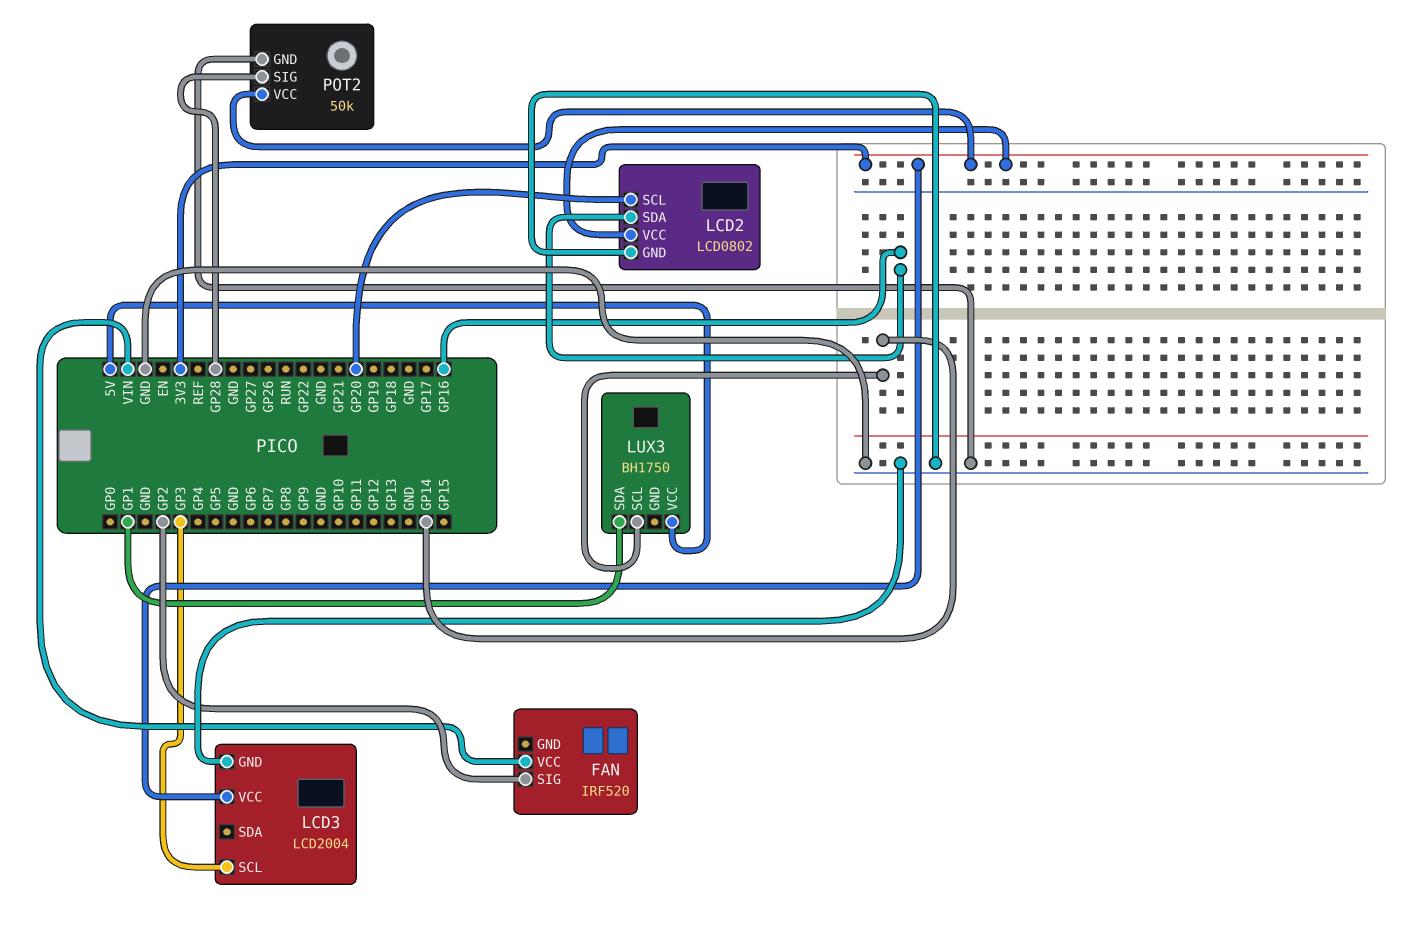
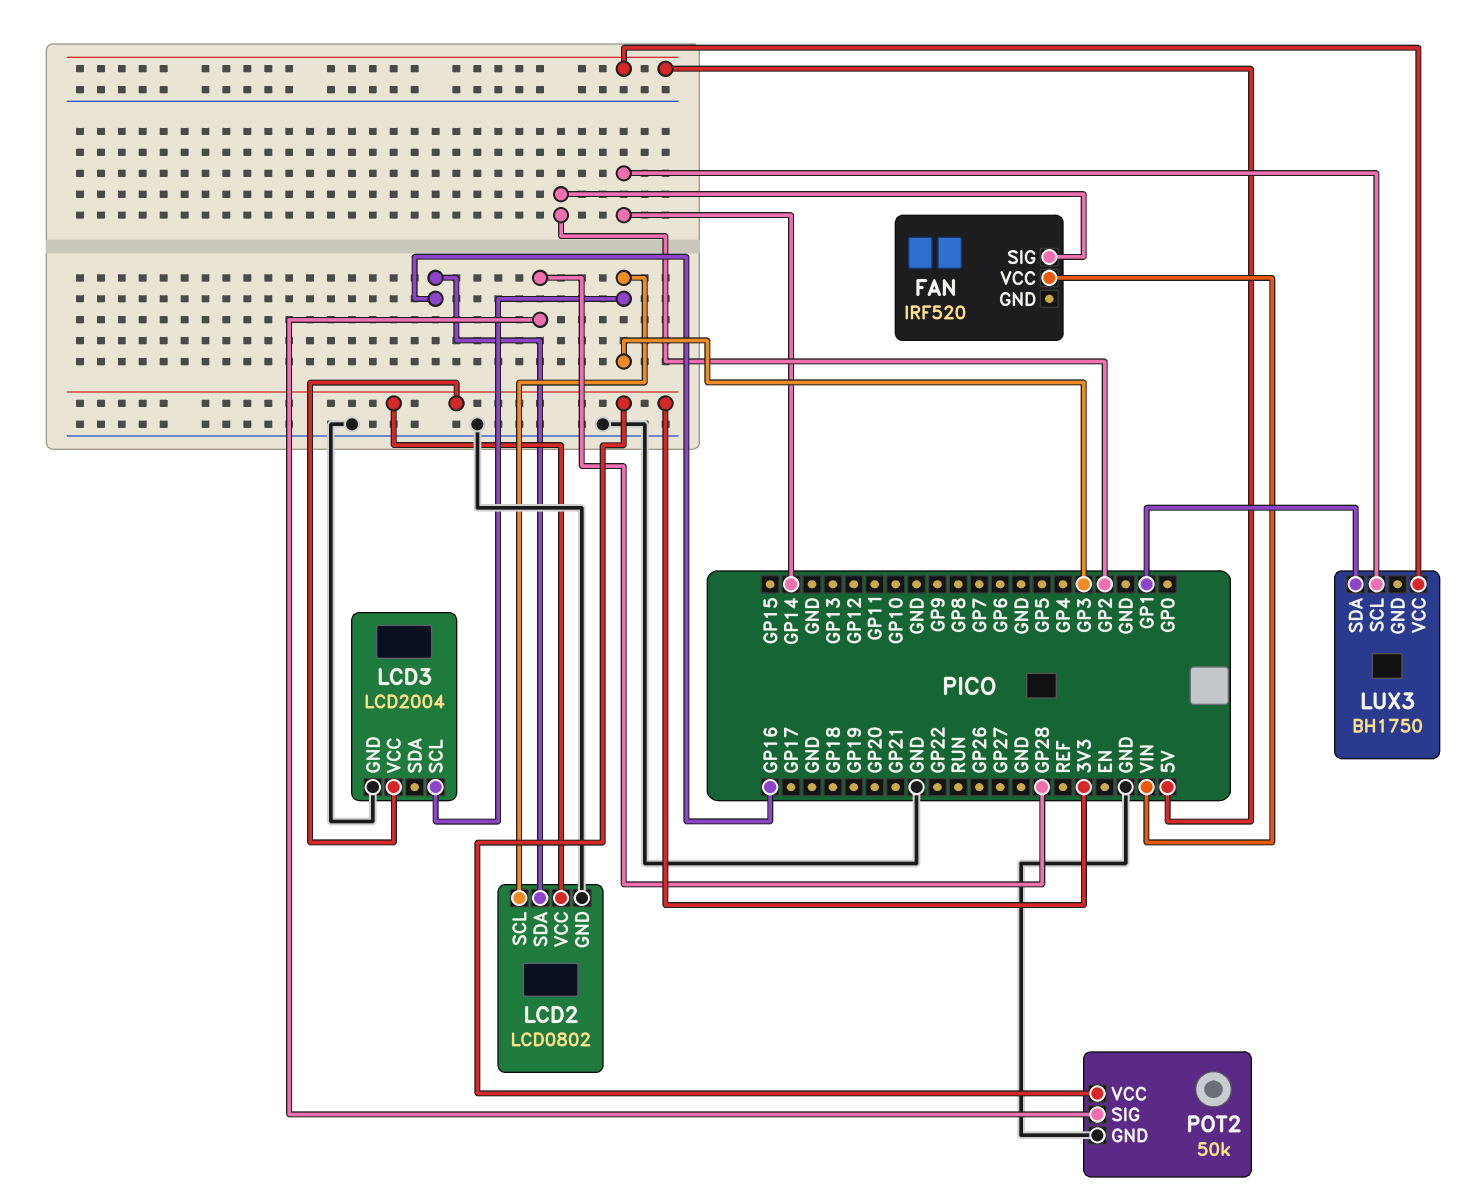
LCD2 pin SCL: GP20 -> GP3

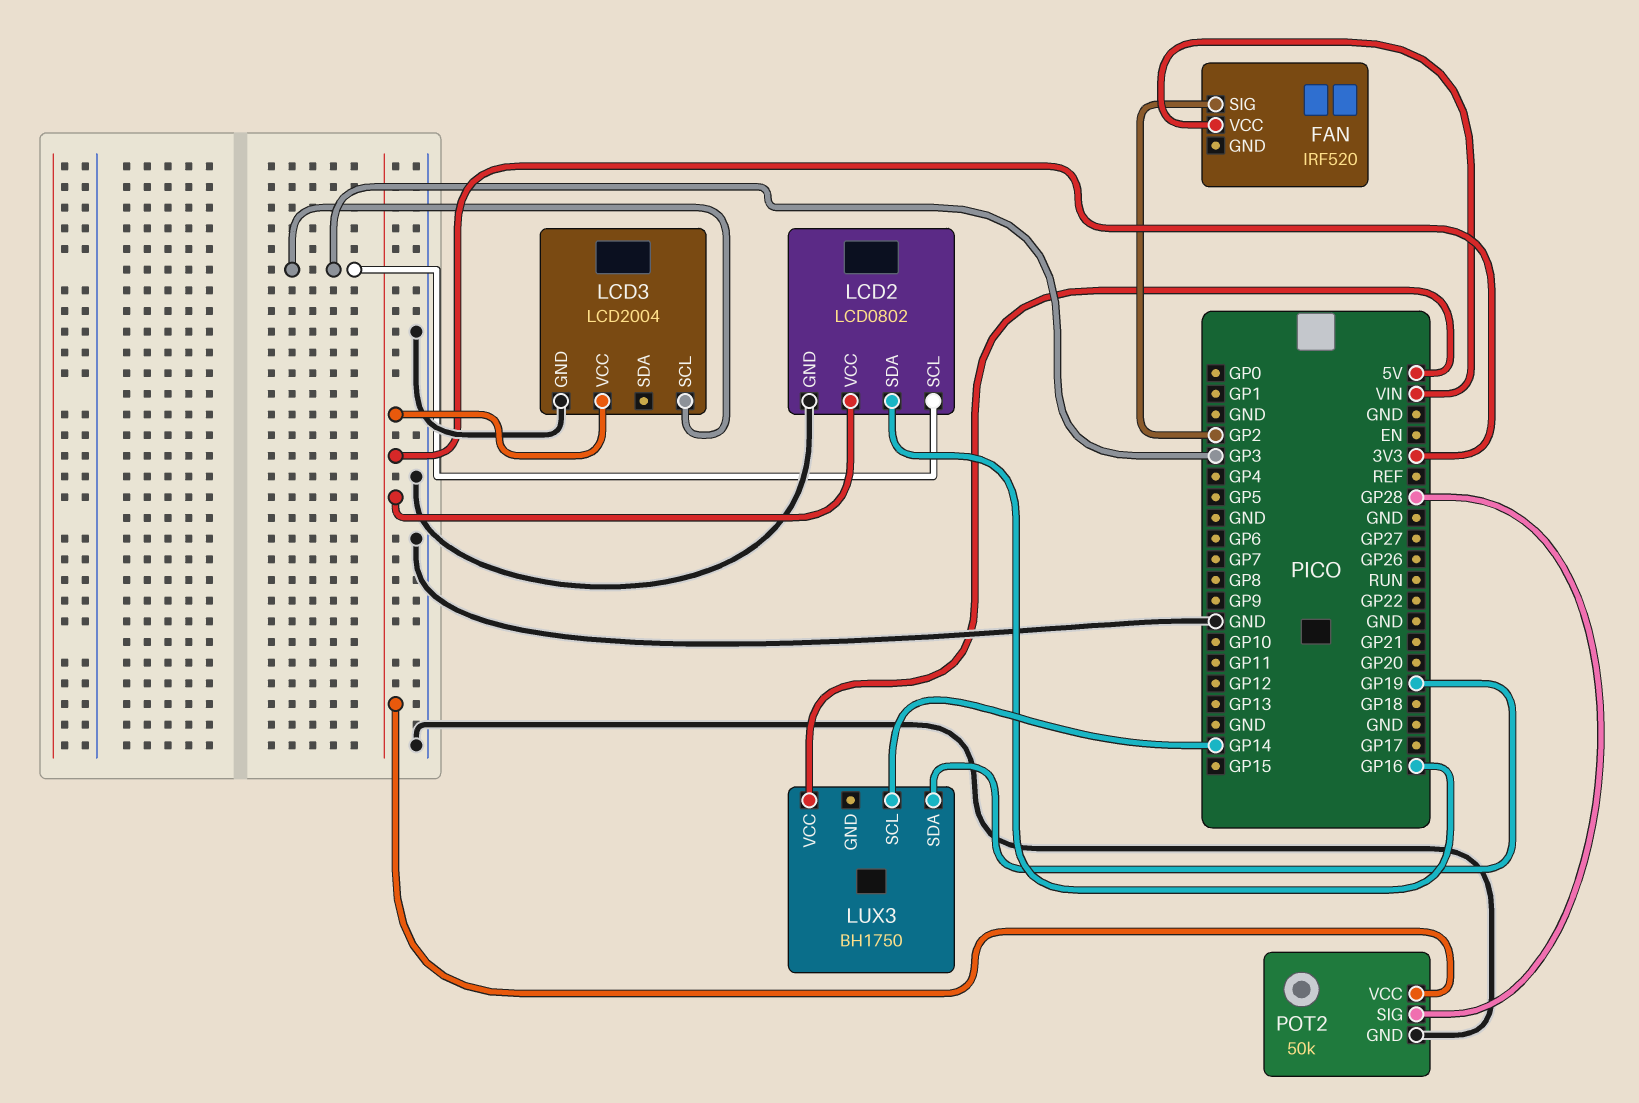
LUX3 pin SDA: GP1 -> GP19

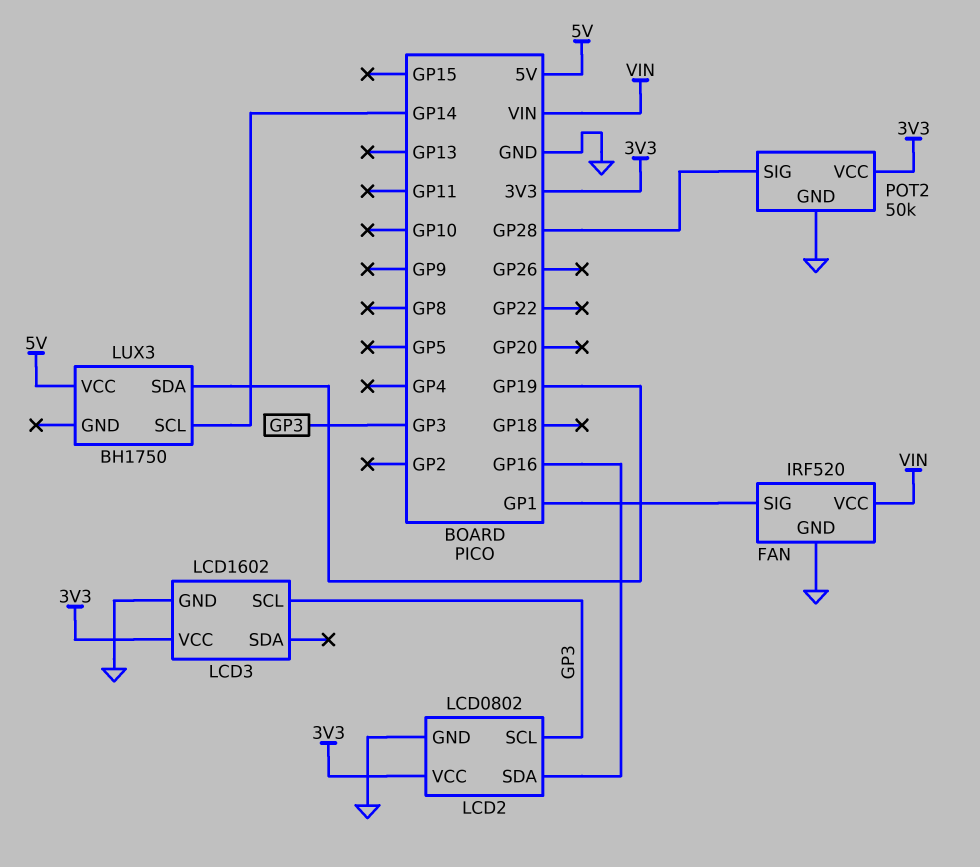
FAN pin GND: none -> GND
FAN pin SIG: GP2 -> GP1
LCD3: LCD2004 -> LCD1602

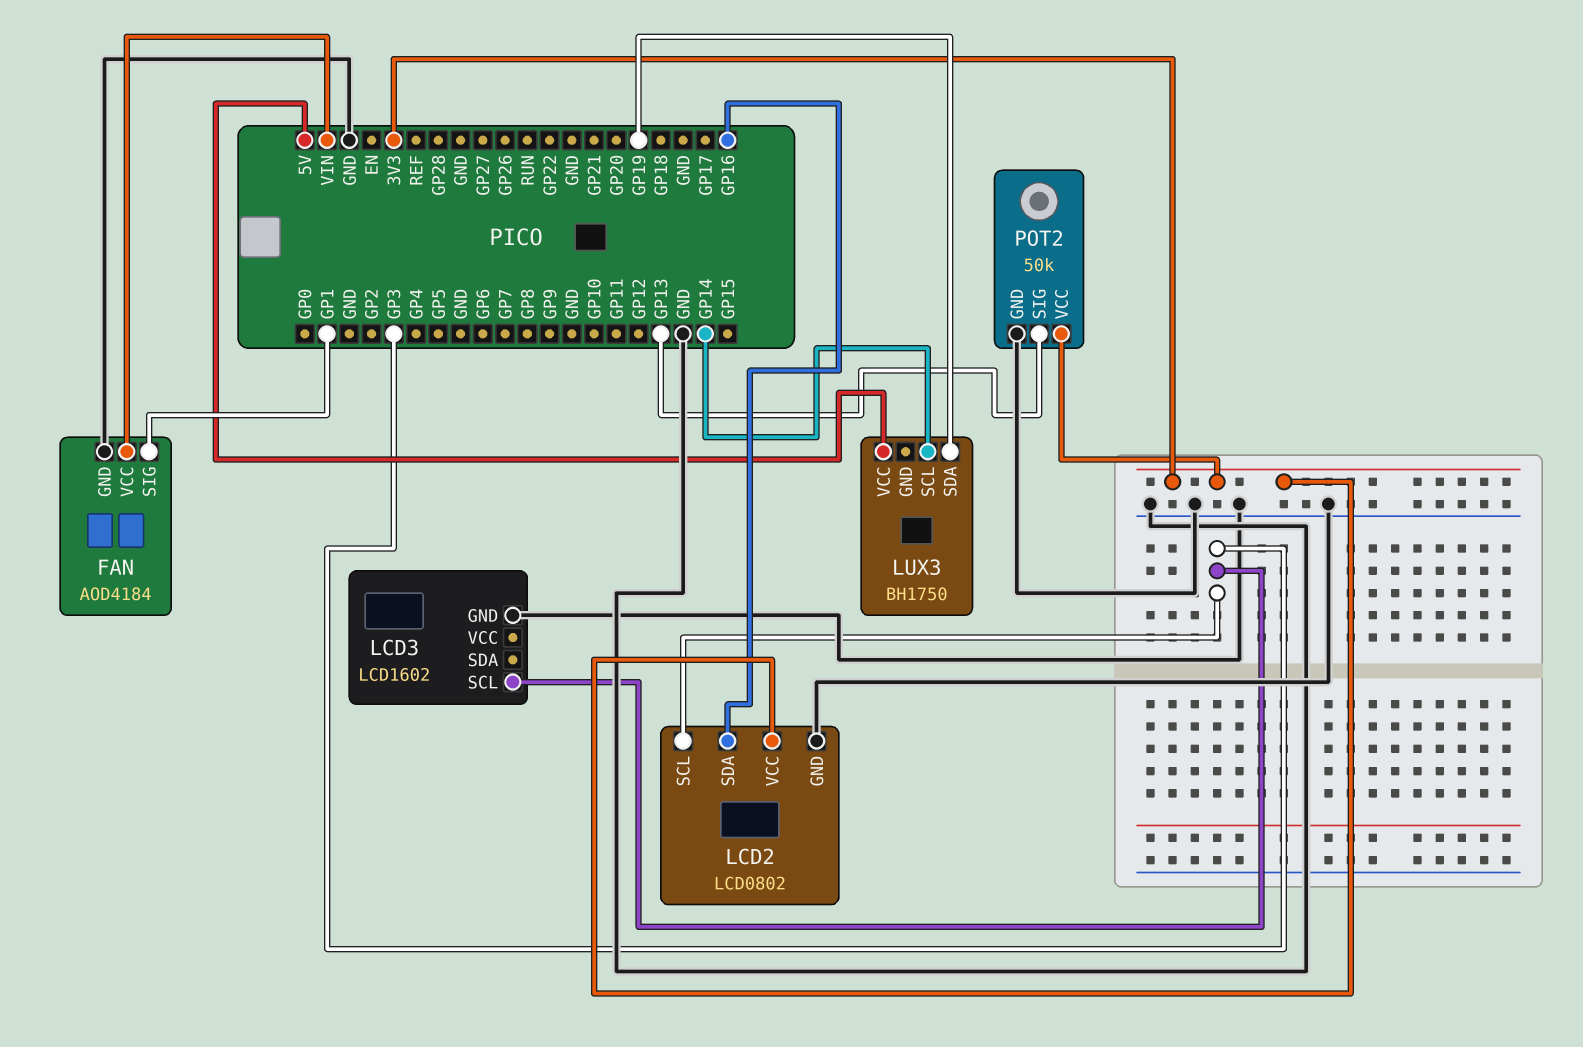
FAN: IRF520 -> AOD4184
LCD3 pin VCC: 3V3 -> none
POT2 pin SIG: GP28 -> GP13

